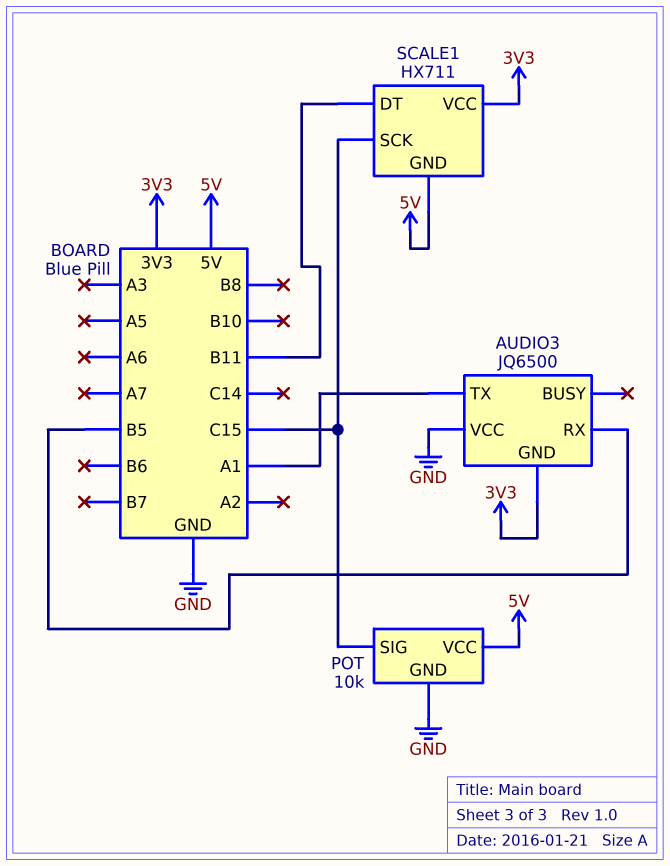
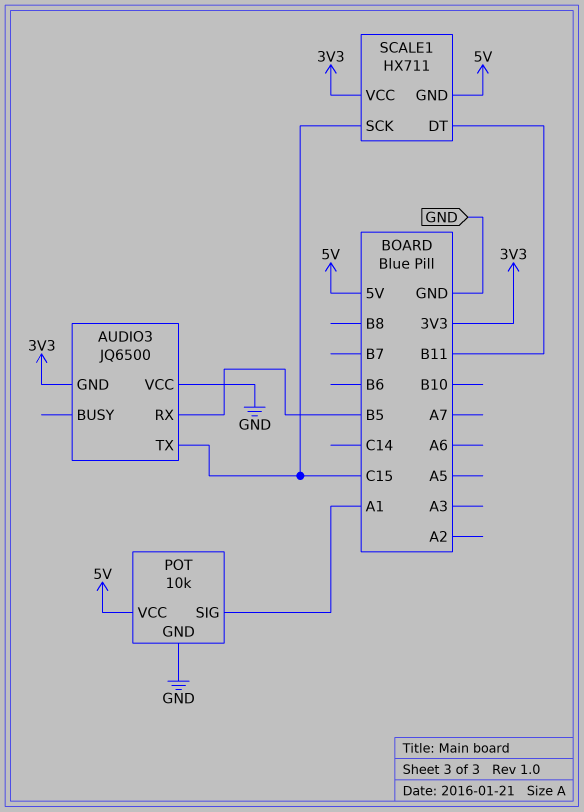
AUDIO3 pin TX: A1 -> C15
POT pin SIG: C15 -> A1

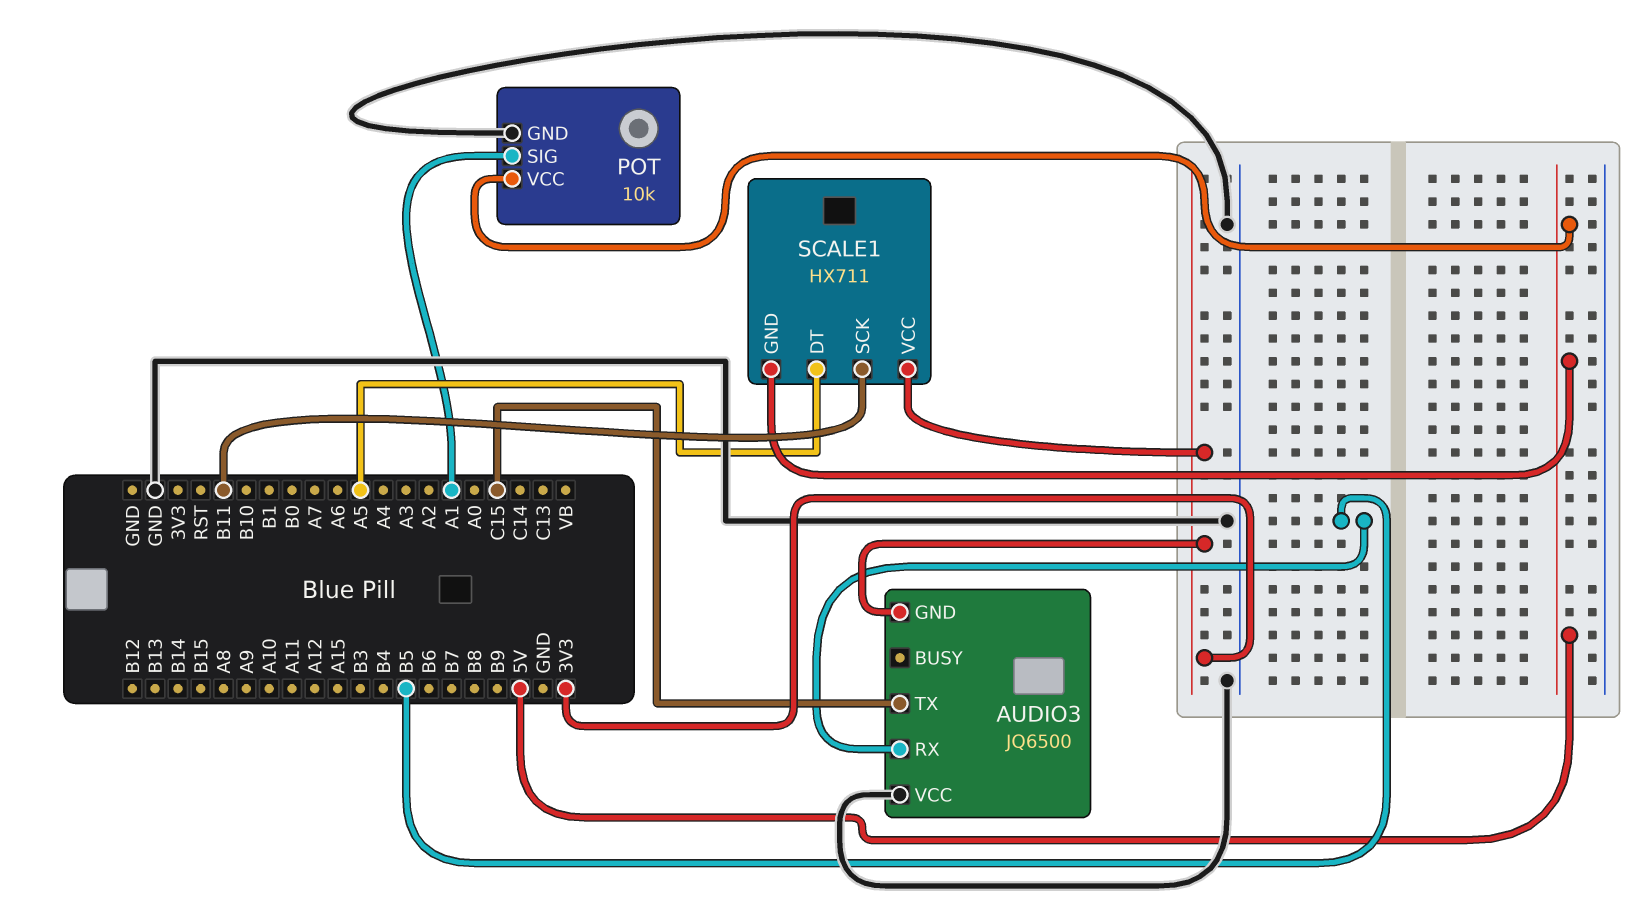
SCALE1 pin DT: B11 -> A5
SCALE1 pin SCK: C15 -> B11

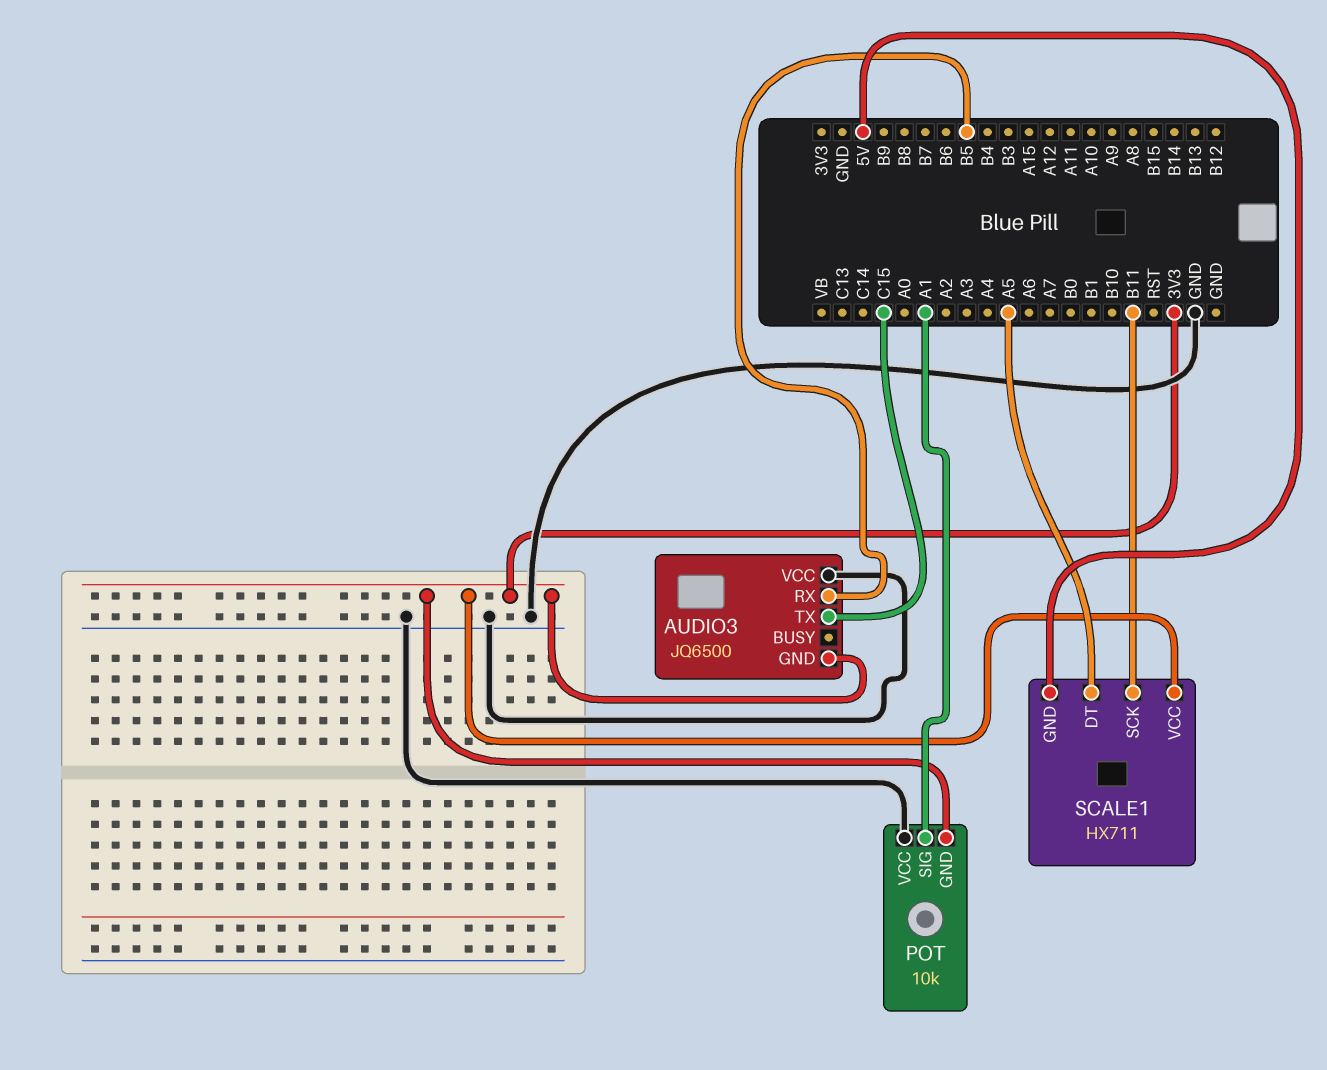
POT pin GND: GND -> 3V3
POT pin VCC: 5V -> GND

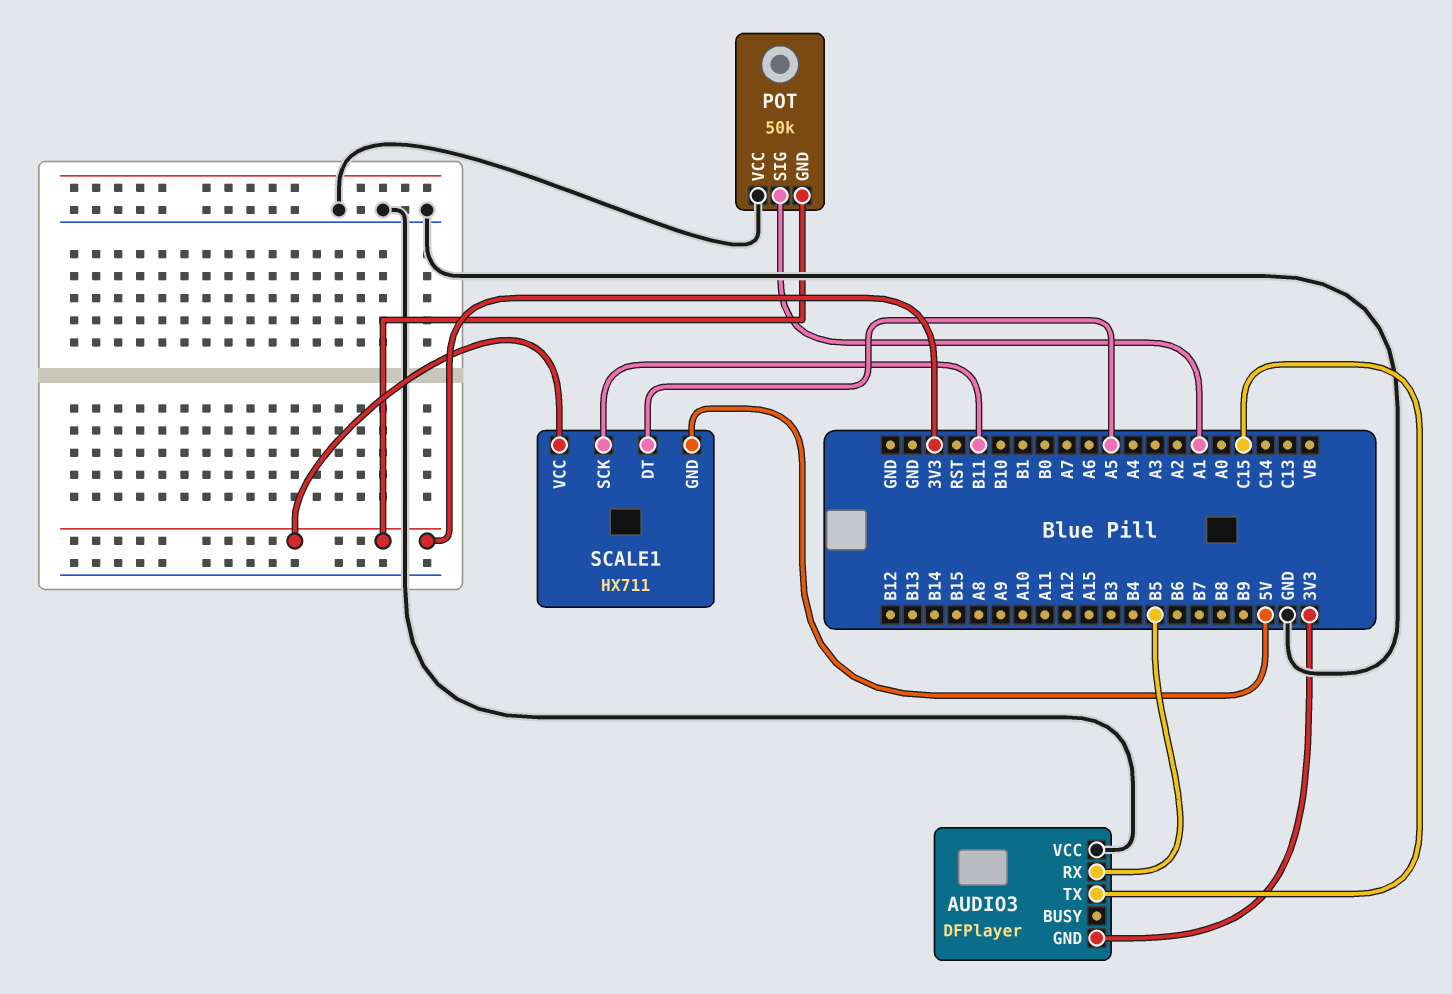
AUDIO3: JQ6500 -> DFPlayer
POT: 10k -> 50k

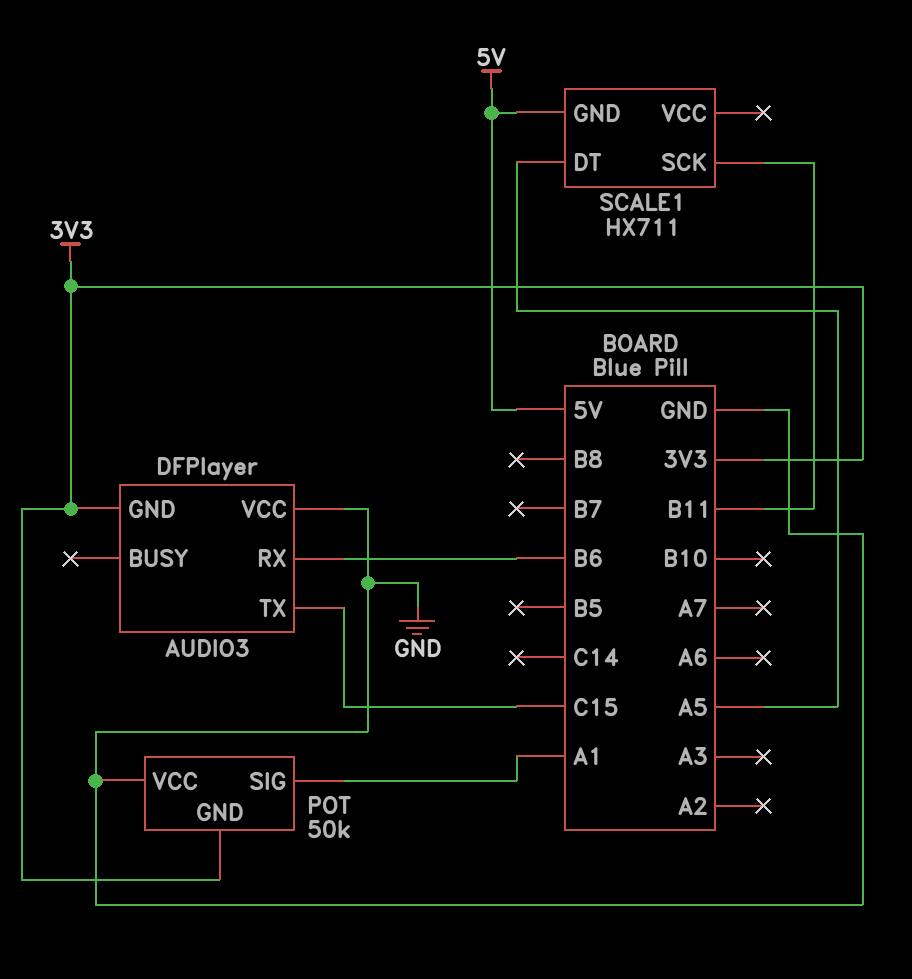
AUDIO3 pin RX: B5 -> B6
SCALE1 pin VCC: 3V3 -> none

